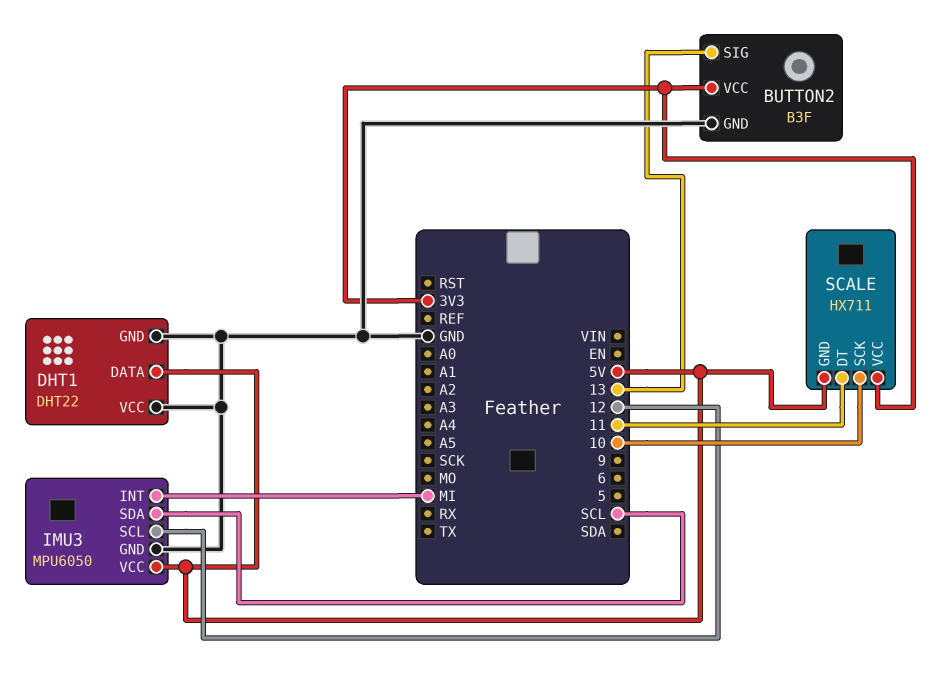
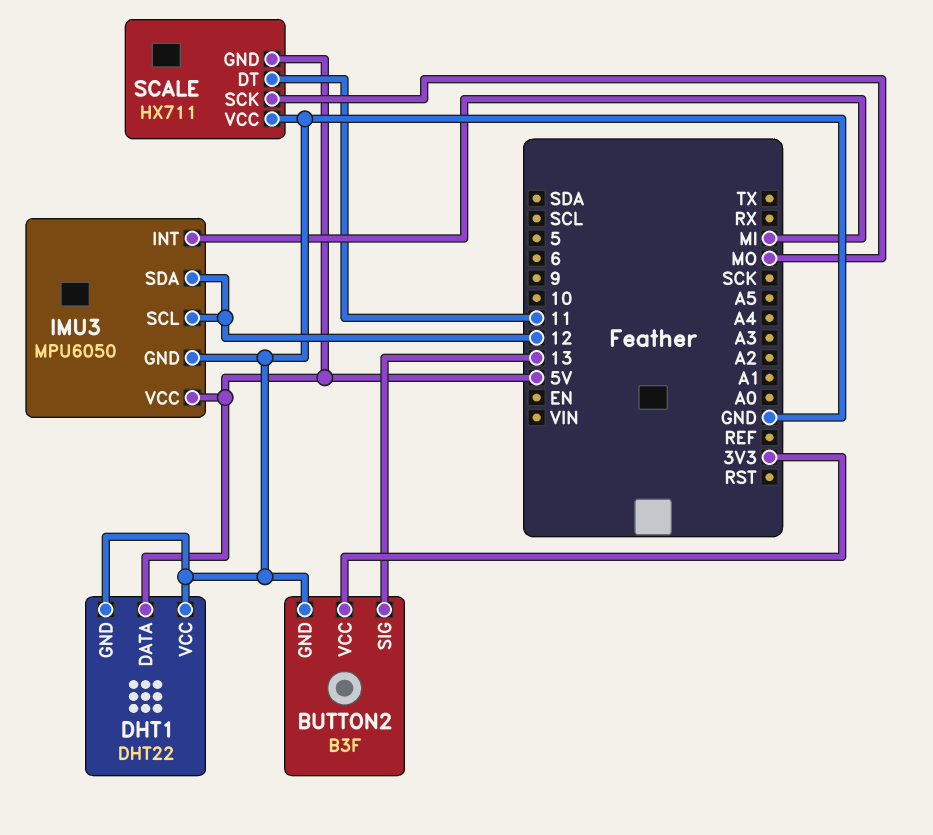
IMU3 pin SDA: SCL -> 12
SCALE pin SCK: 10 -> MO
SCALE pin VCC: 3V3 -> GND

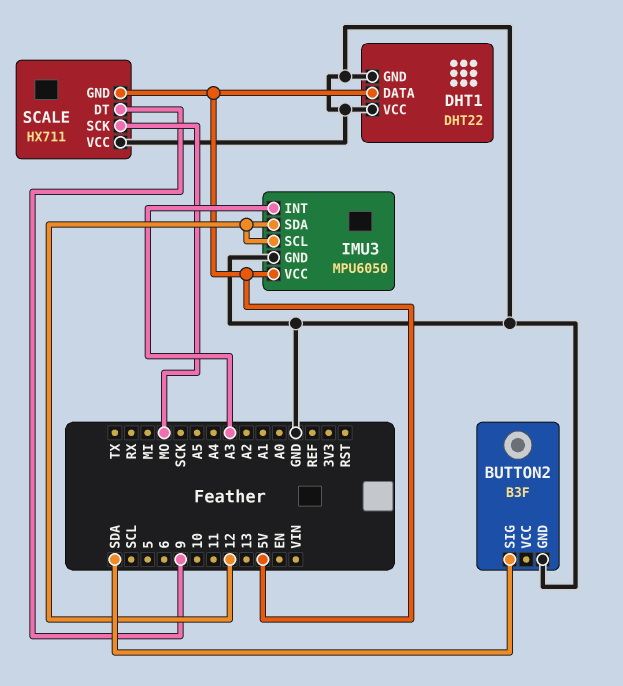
BUTTON2 pin SIG: 13 -> SDA
BUTTON2 pin VCC: 3V3 -> none
IMU3 pin INT: MI -> A3
SCALE pin DT: 11 -> 9

